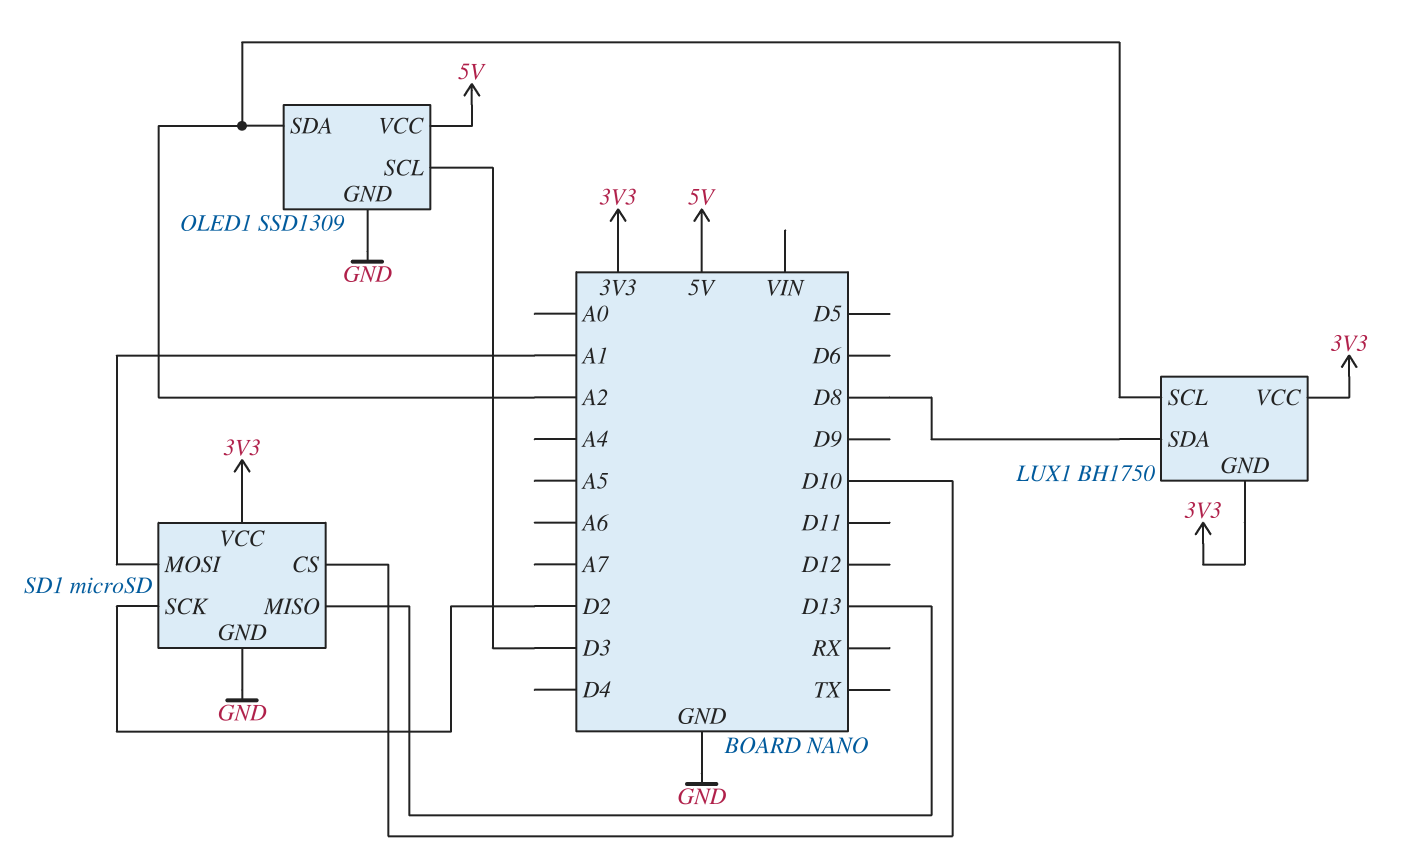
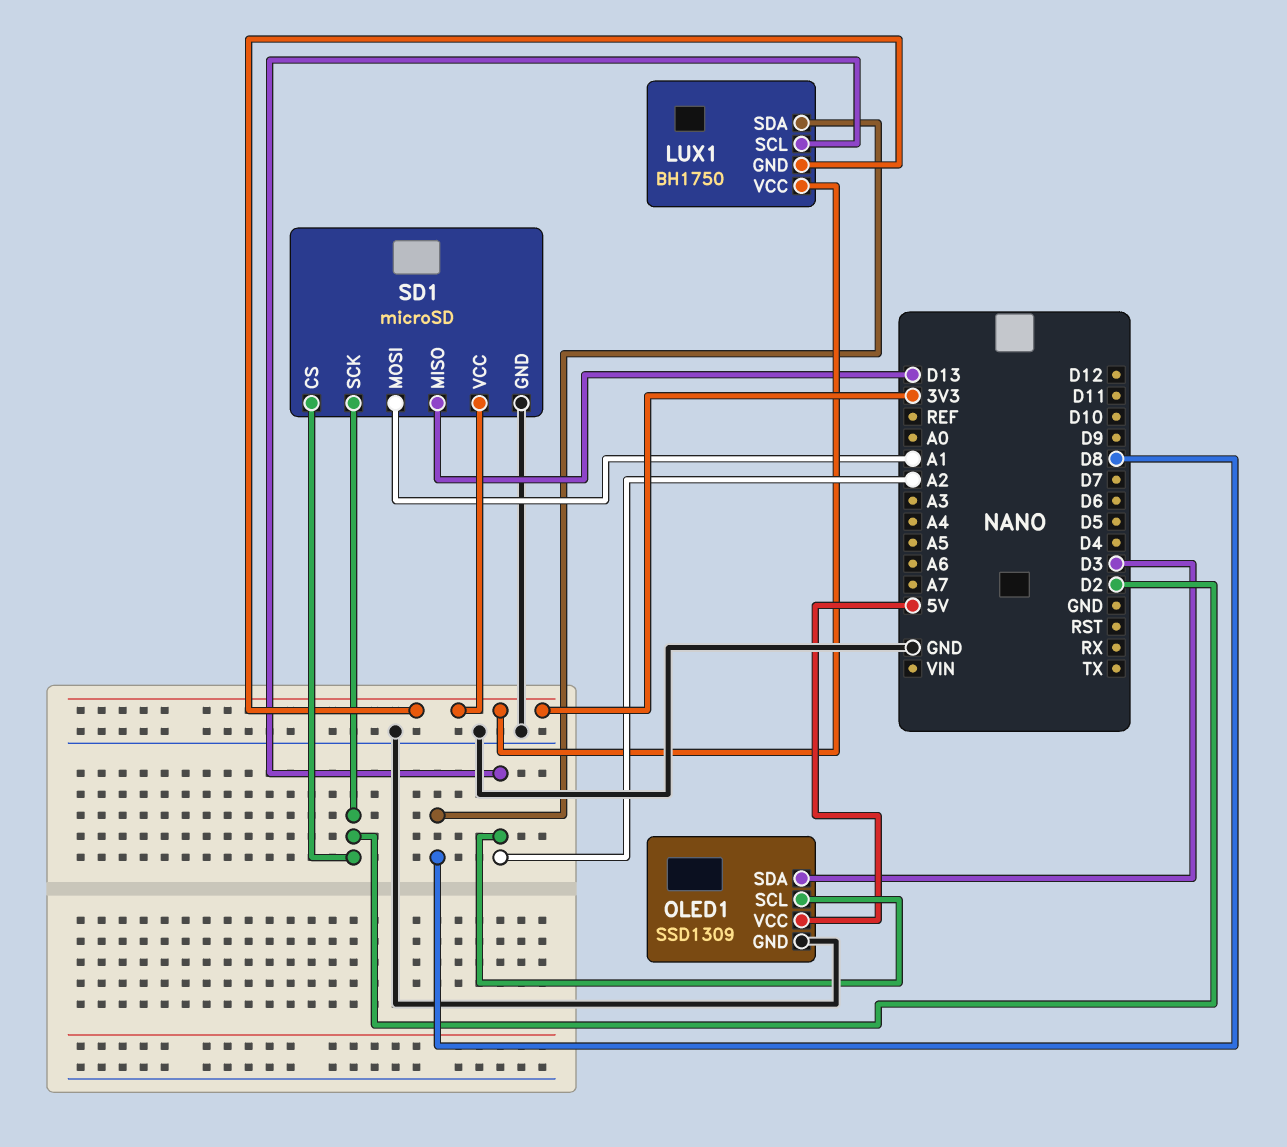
OLED1 pin SCL: D3 -> A2
OLED1 pin SDA: A2 -> D3
SD1 pin CS: D10 -> D2

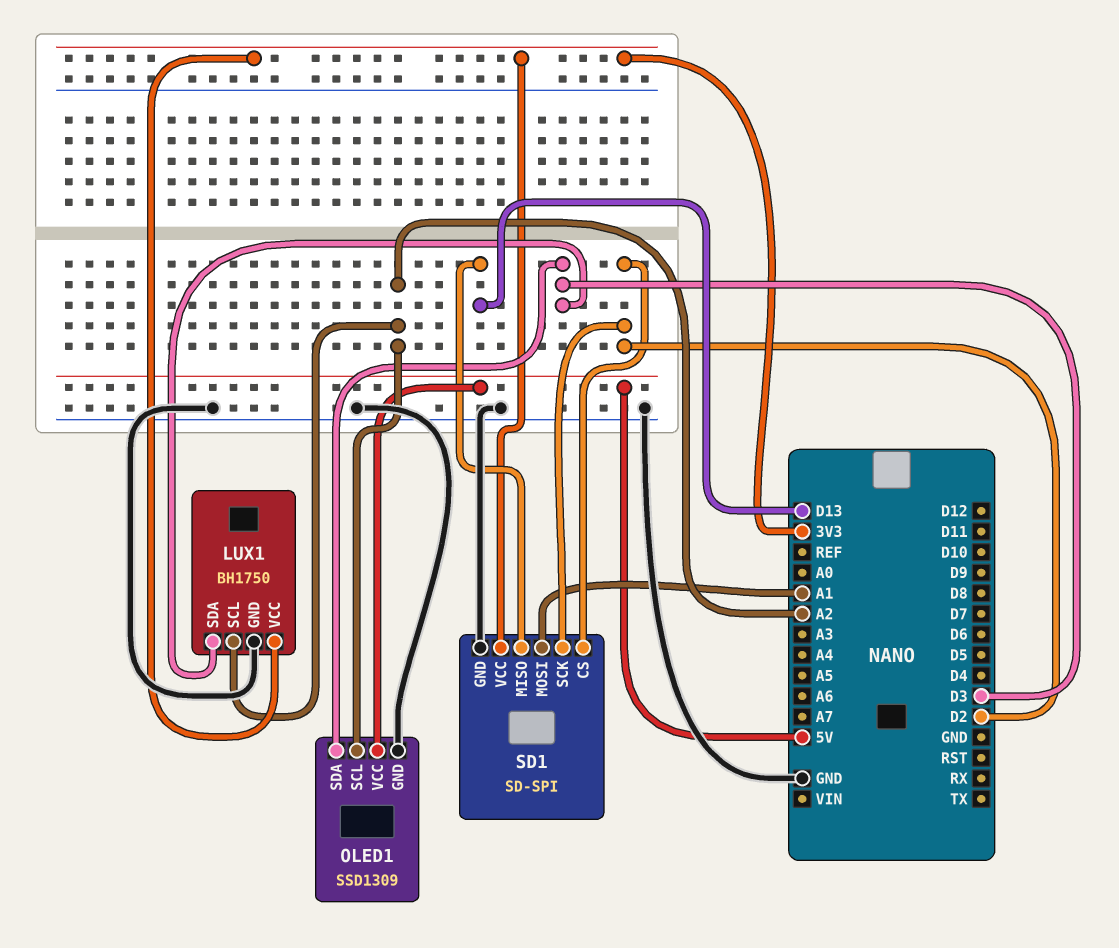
LUX1 pin GND: 3V3 -> GND
LUX1 pin SDA: D8 -> D3
SD1: microSD -> SD-SPI

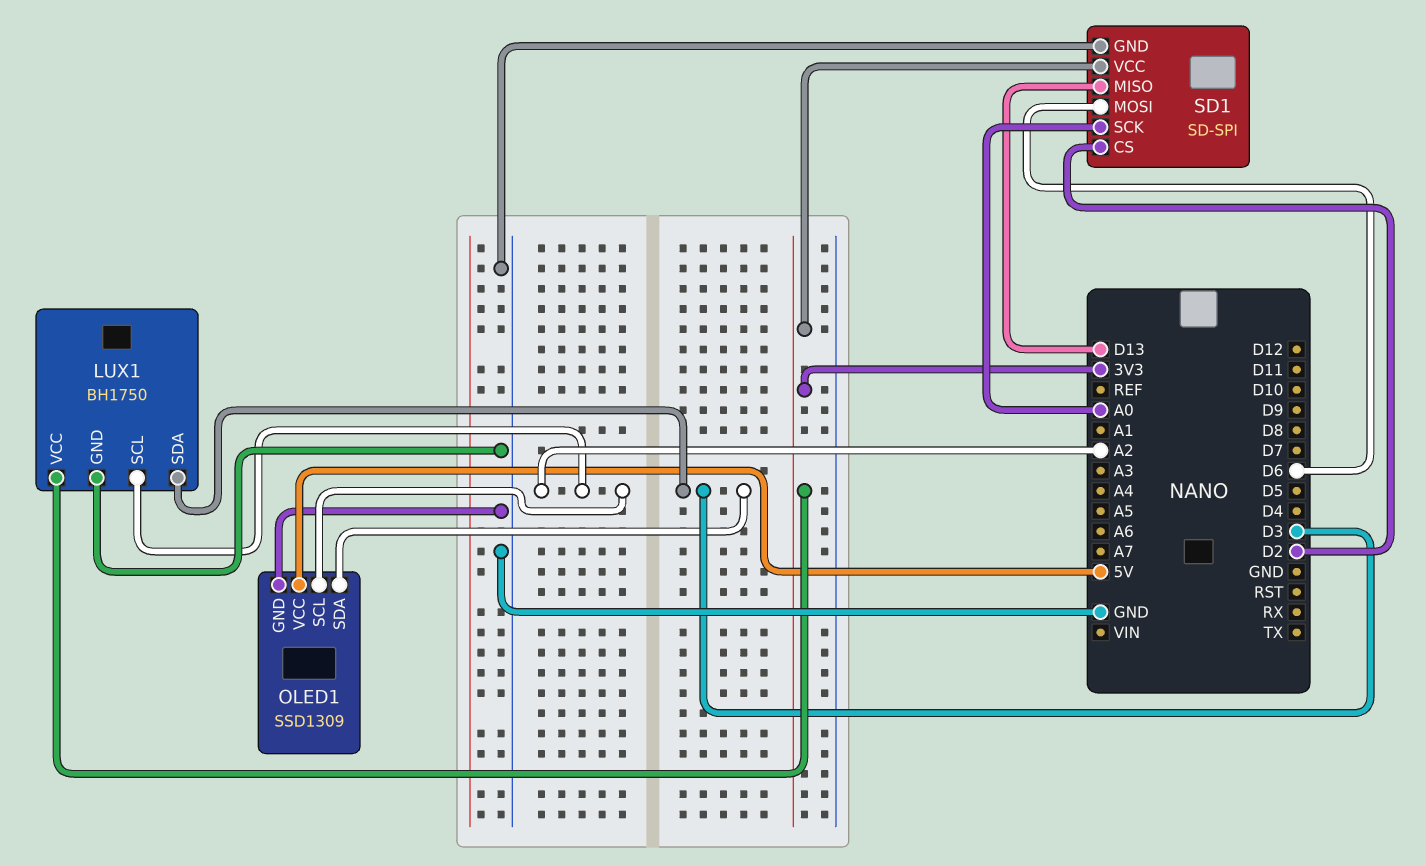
SD1 pin MOSI: A1 -> D6
SD1 pin SCK: D2 -> A0

